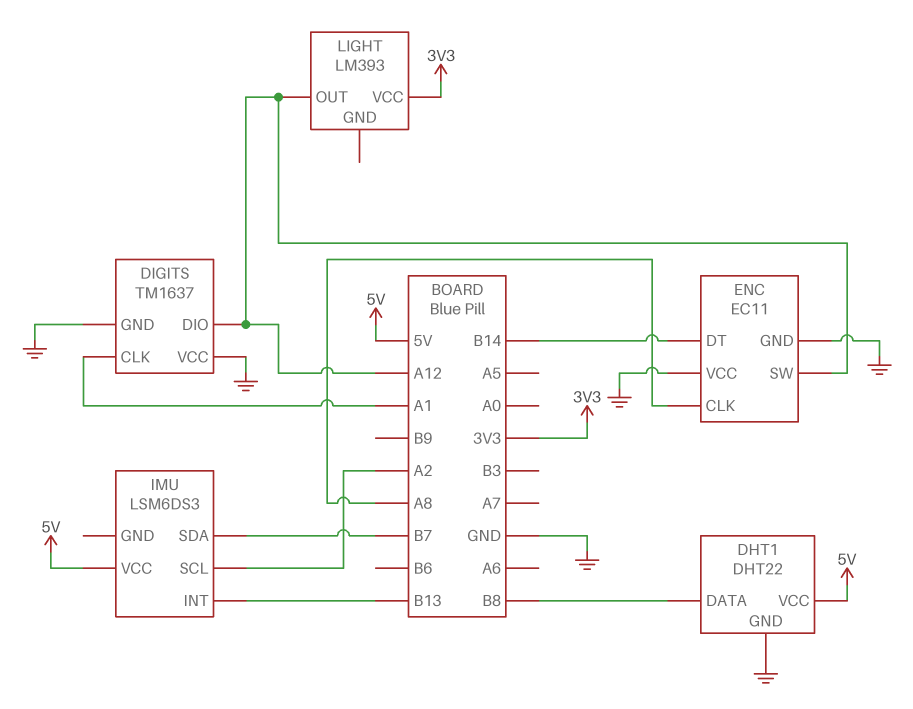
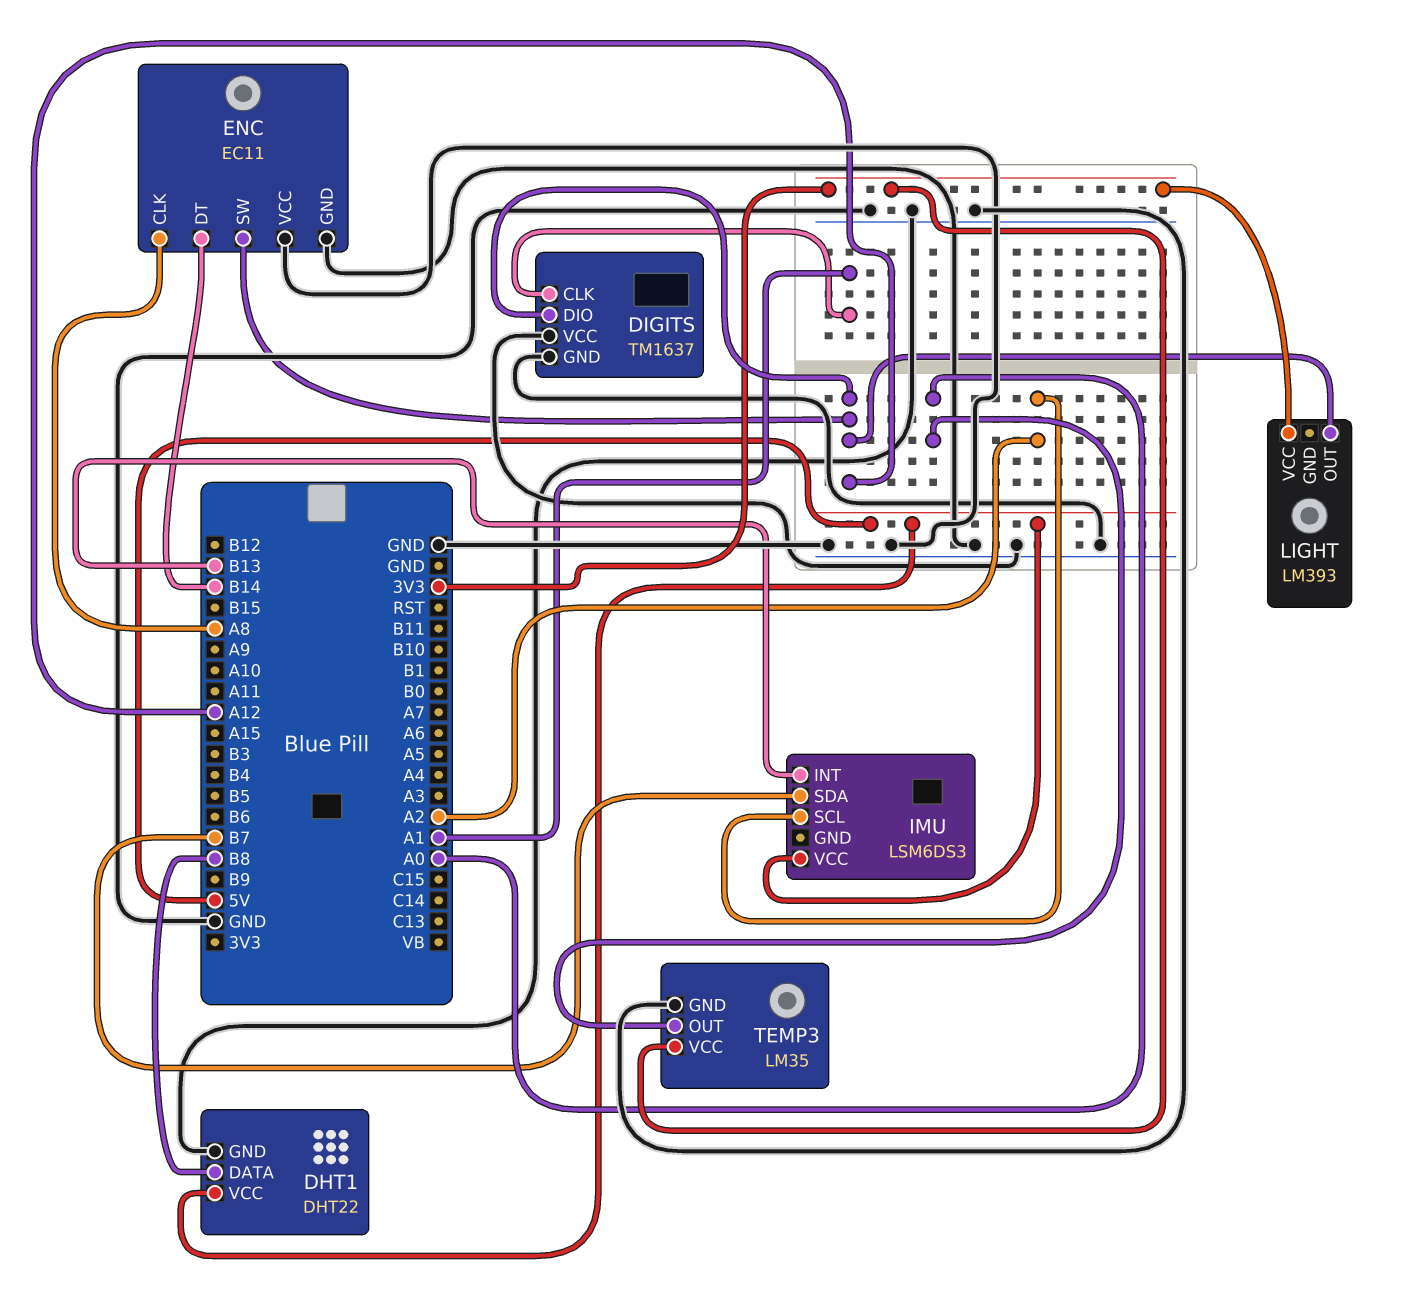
TEMP3: none -> LM35
TEMP3 pin GND: none -> GND
TEMP3 pin OUT: none -> A0
TEMP3 pin VCC: none -> 3V3

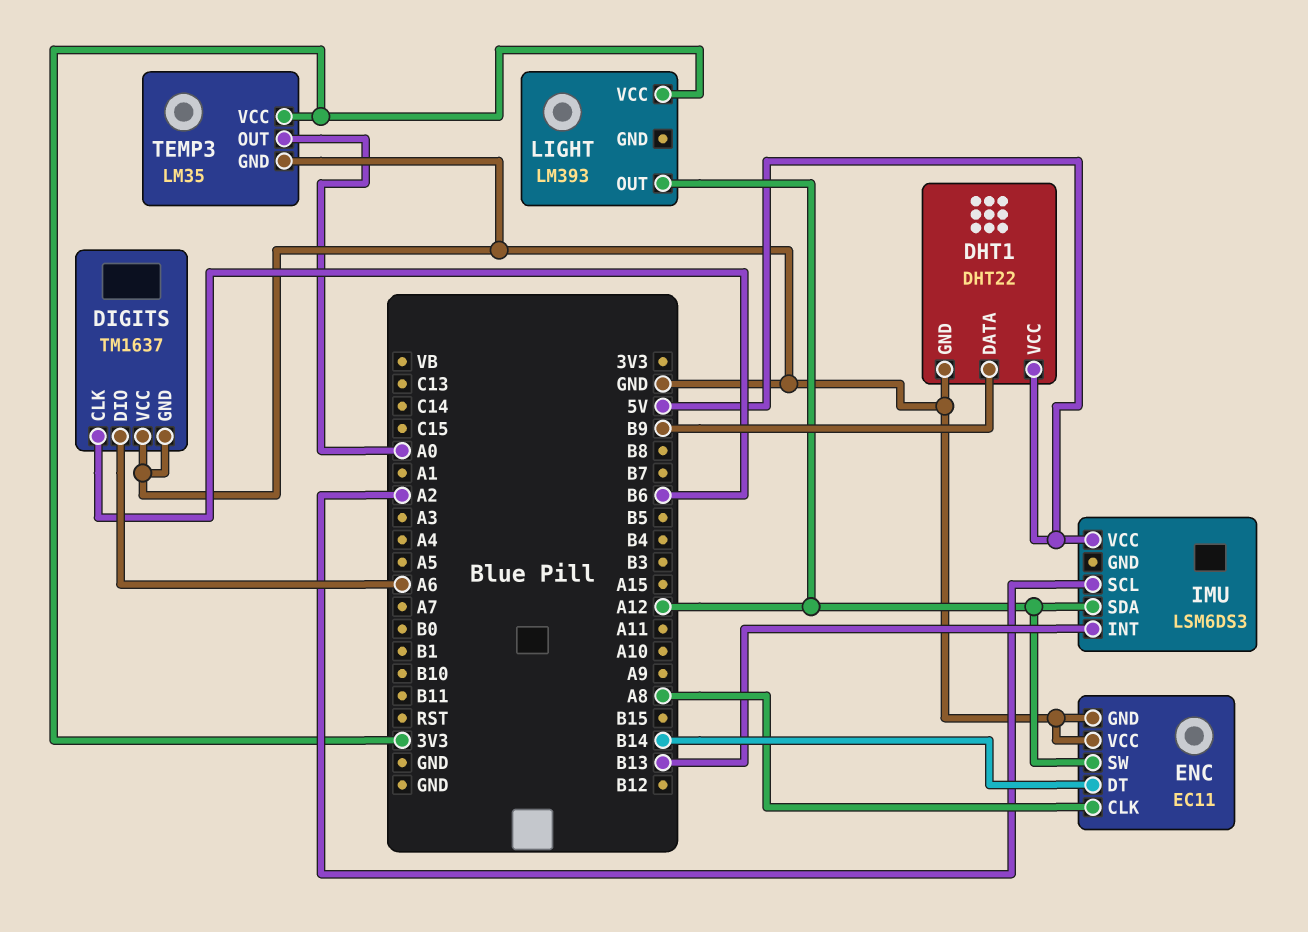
DHT1 pin DATA: B8 -> B9
DIGITS pin CLK: A1 -> B6
DIGITS pin DIO: A12 -> A6
IMU pin SDA: B7 -> A12

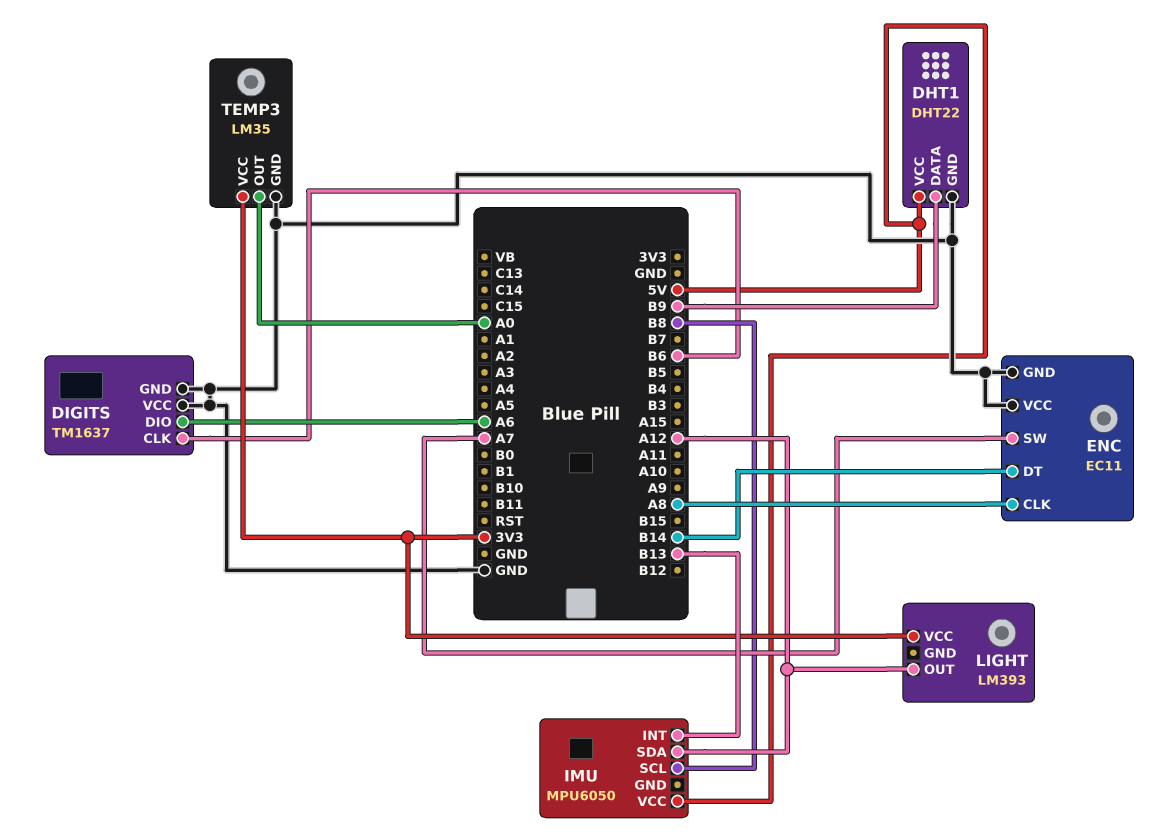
ENC pin SW: A12 -> A7
IMU: LSM6DS3 -> MPU6050
IMU pin SCL: A2 -> B8

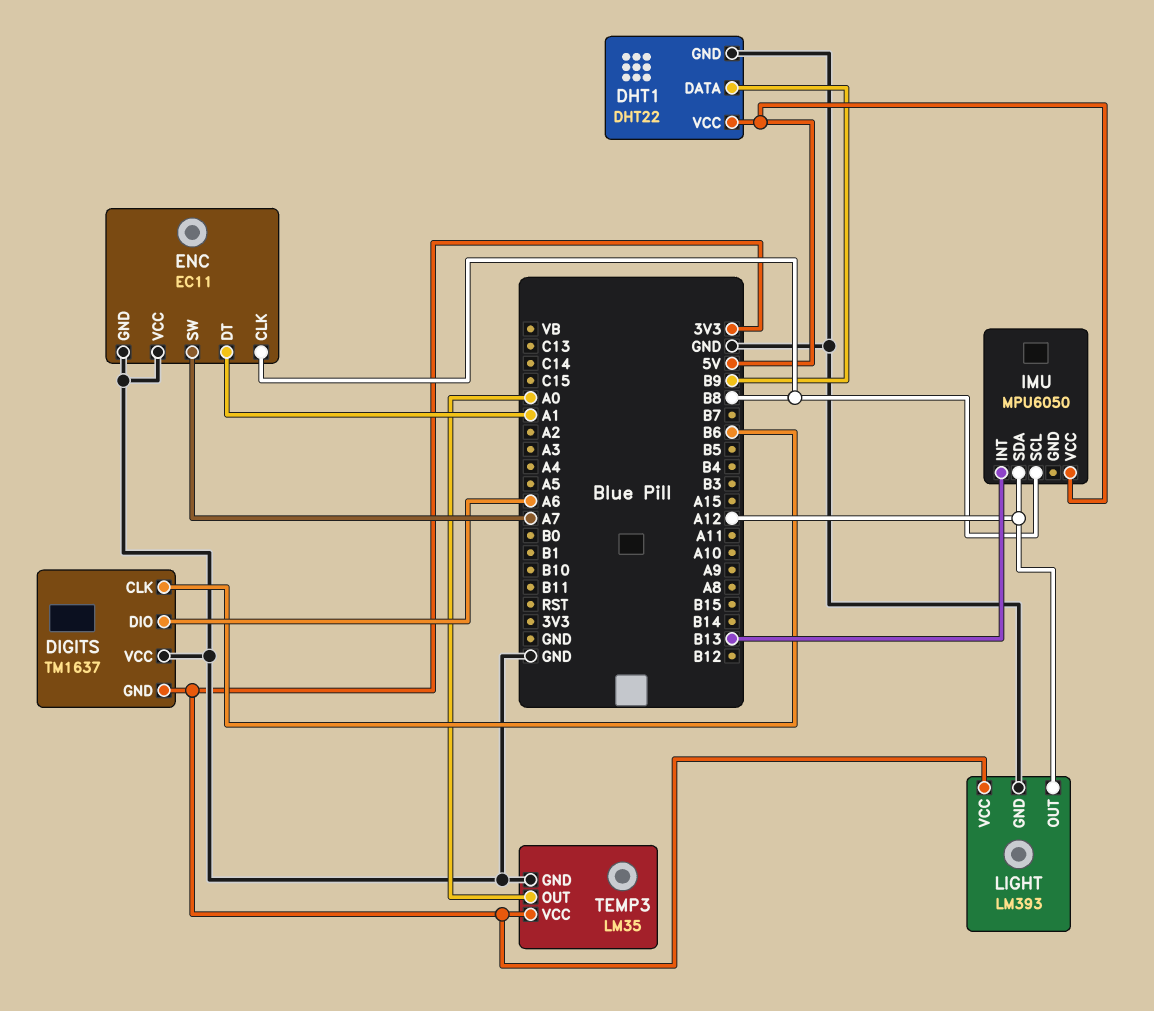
DIGITS pin GND: GND -> 3V3
ENC pin CLK: A8 -> B8
ENC pin DT: B14 -> A1
LIGHT pin GND: none -> GND

